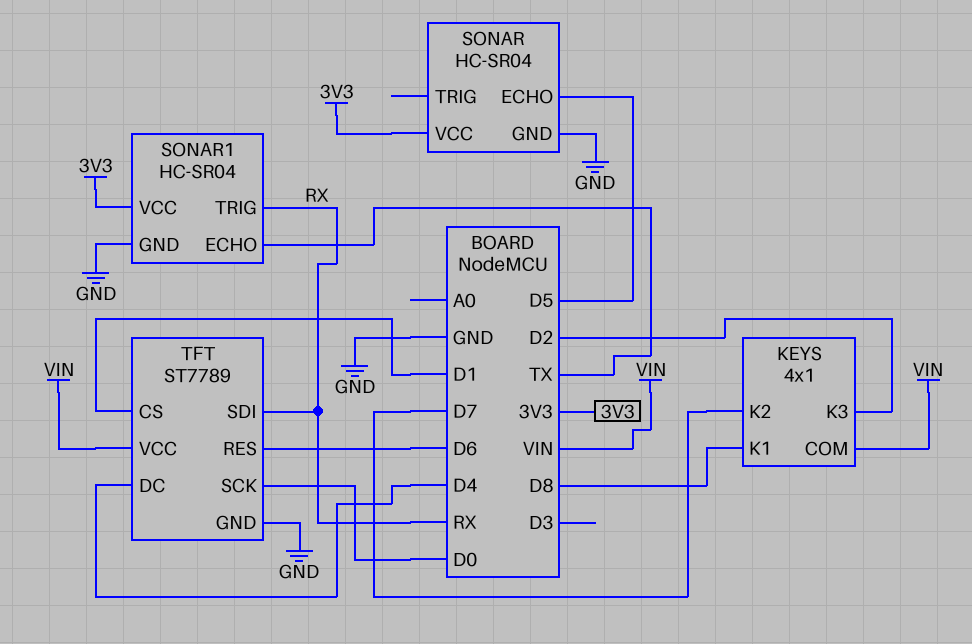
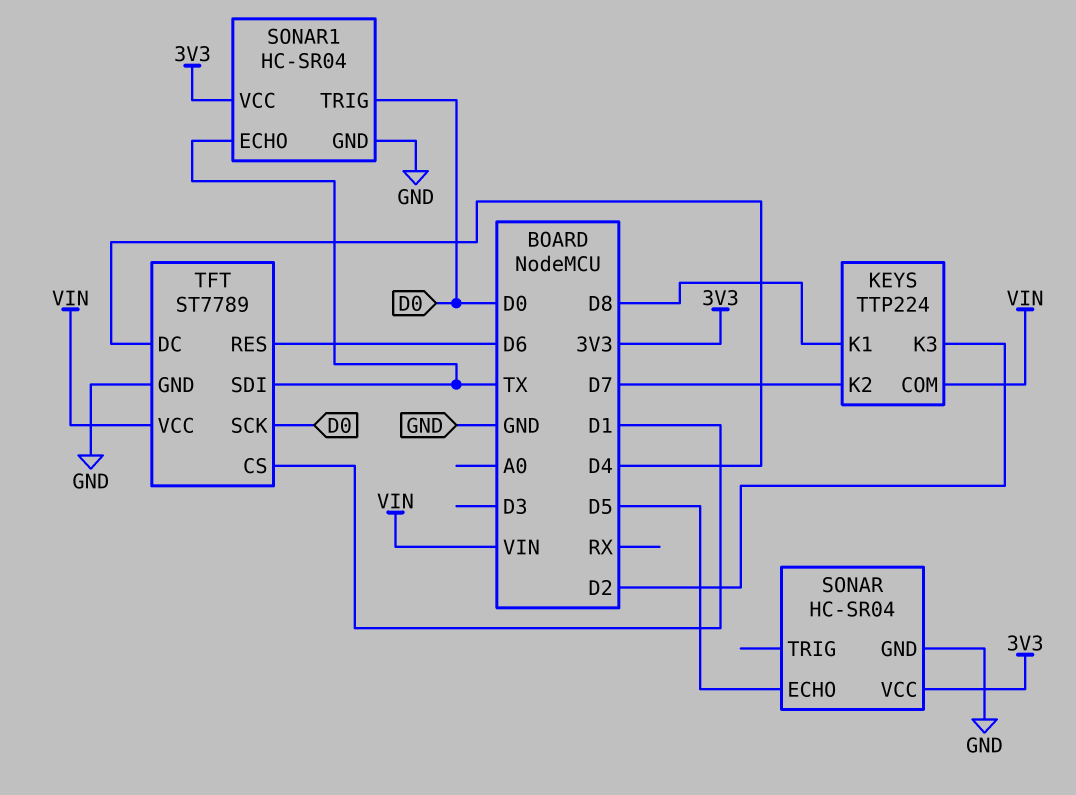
KEYS: 4x1 -> TTP224
SONAR1 pin TRIG: RX -> D0
TFT pin SDI: RX -> TX

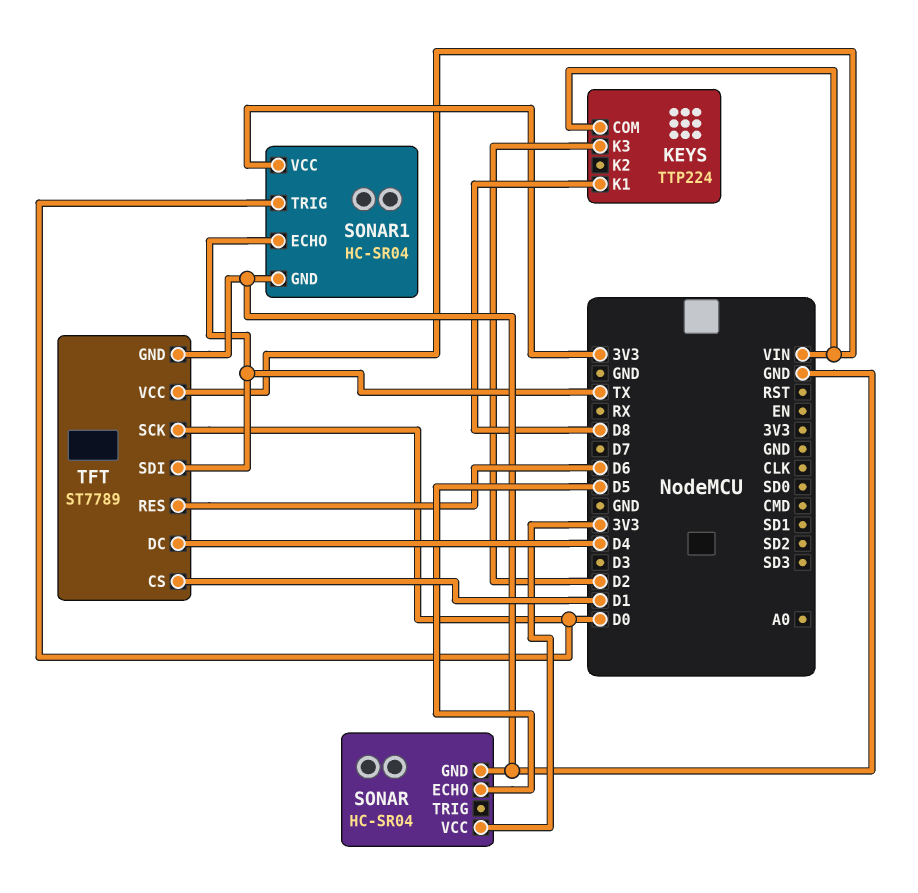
KEYS pin K2: D7 -> none

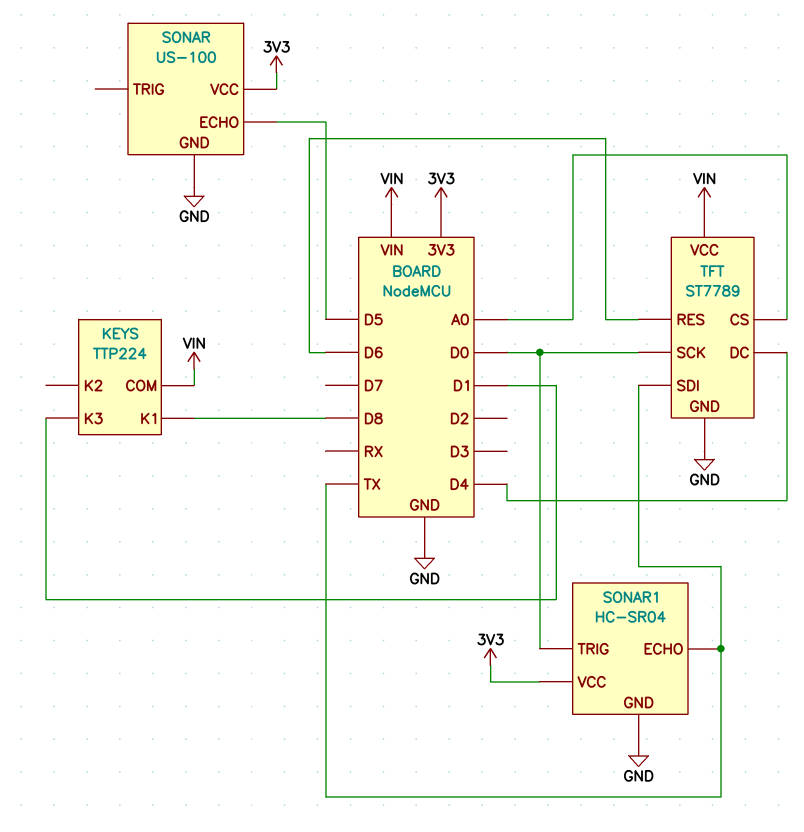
KEYS pin K3: D2 -> D1
SONAR: HC-SR04 -> US-100
TFT pin CS: D1 -> A0

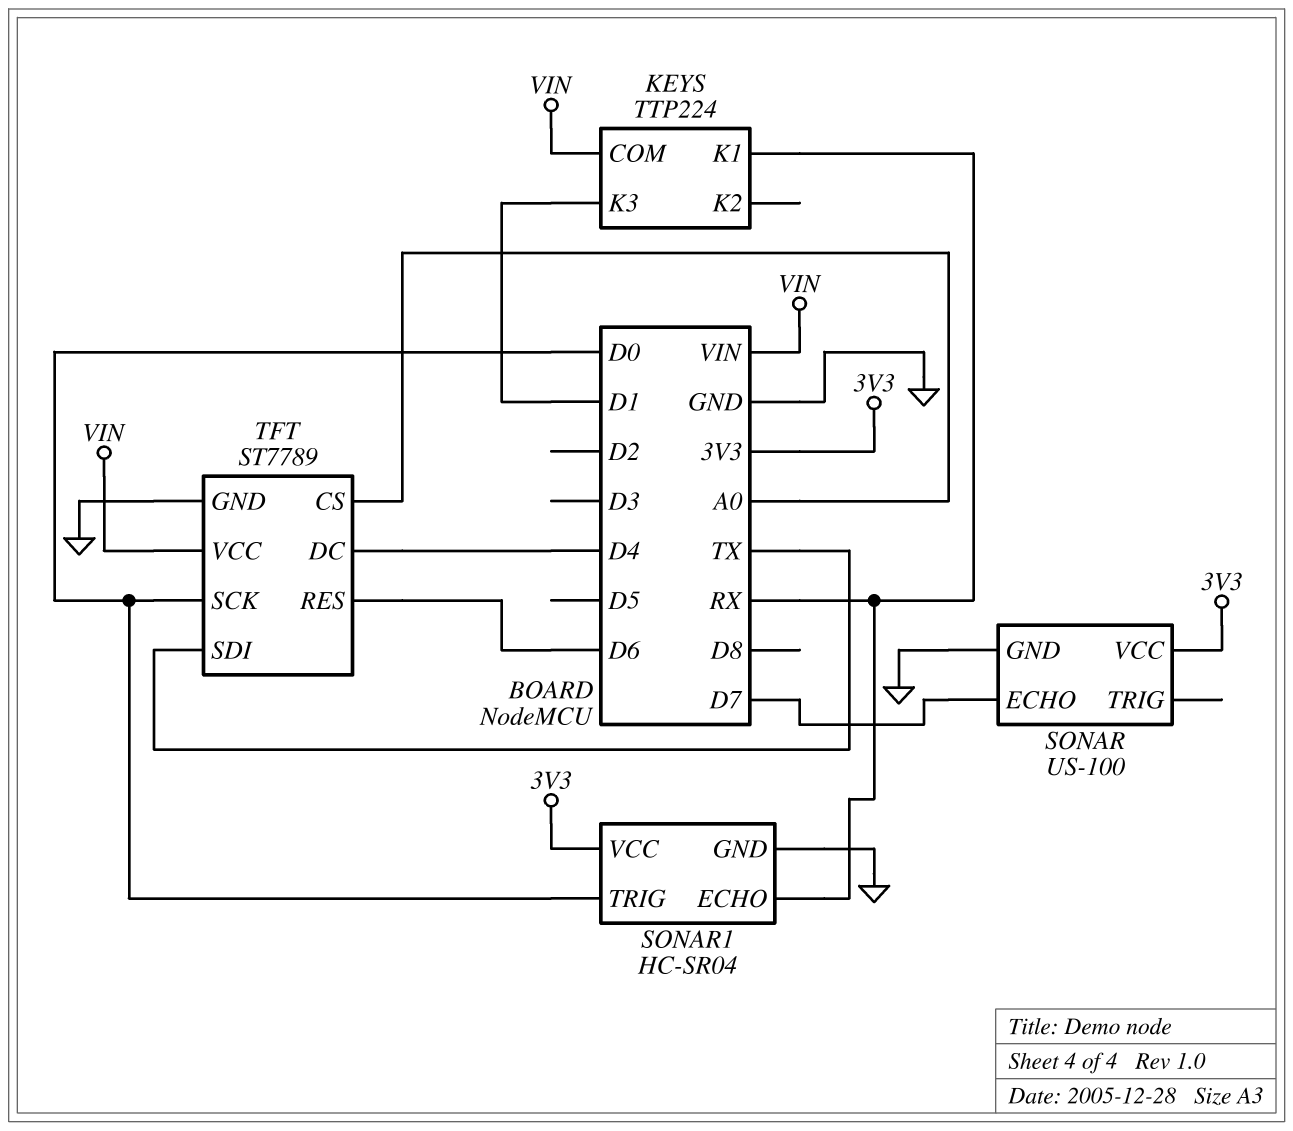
KEYS pin K1: D8 -> RX
SONAR pin ECHO: D5 -> D7
SONAR1 pin ECHO: TX -> RX

